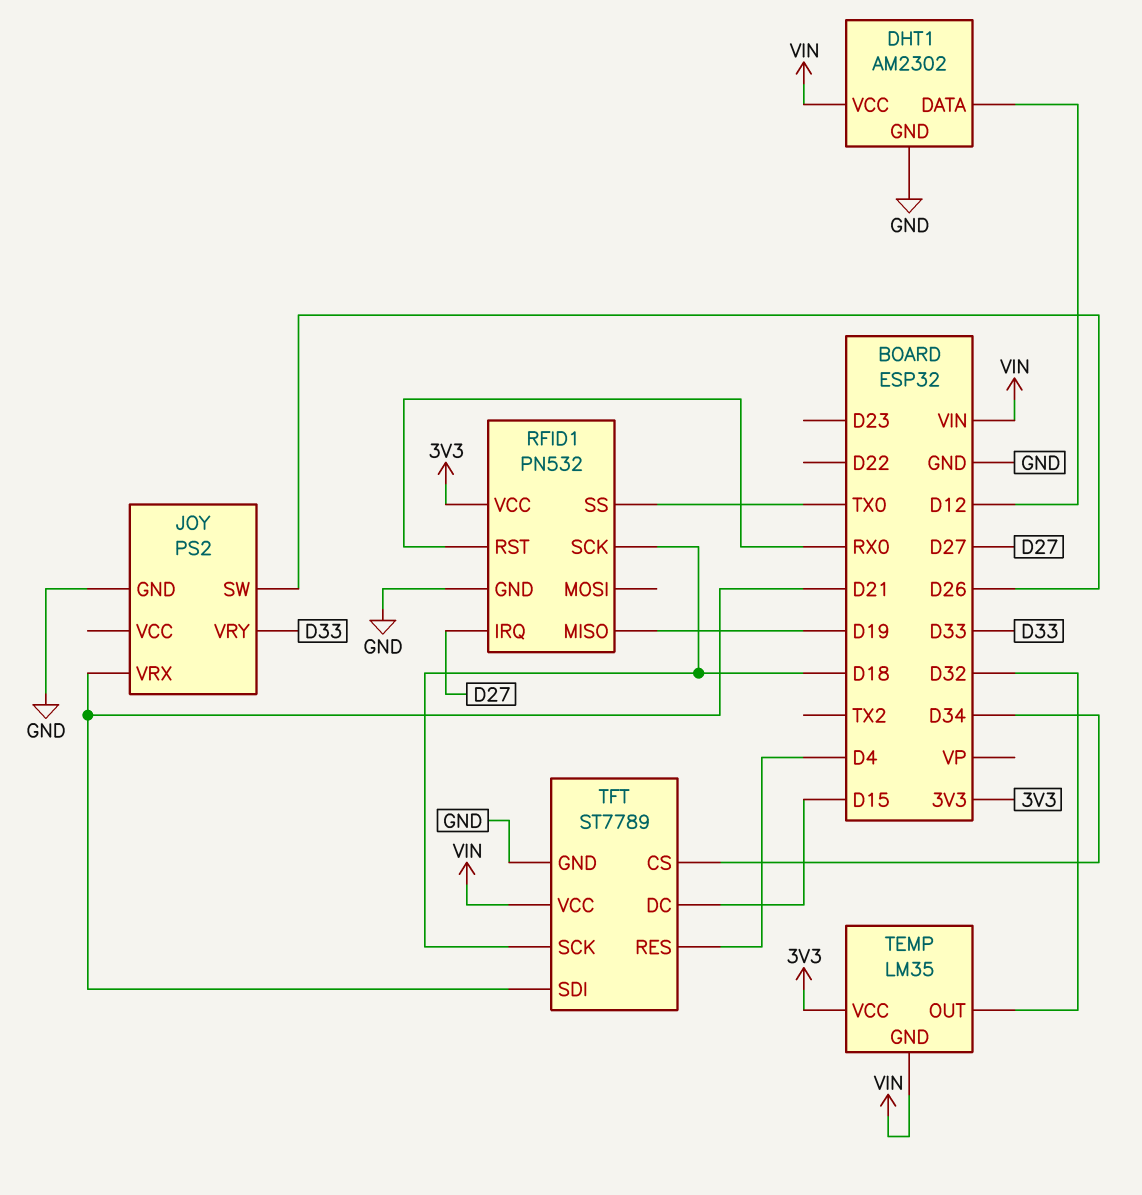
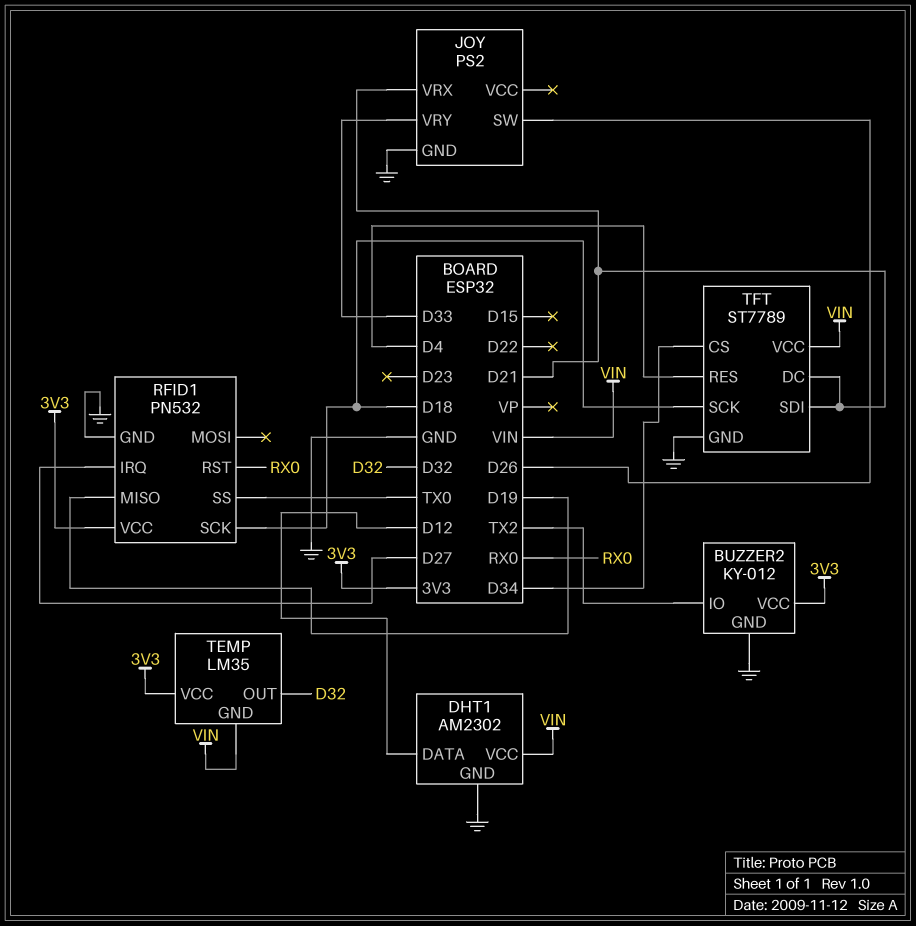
BUZZER2: none -> KY-012
BUZZER2 pin GND: none -> GND
BUZZER2 pin IO: none -> TX2
BUZZER2 pin VCC: none -> 3V3
TFT pin DC: D15 -> D21

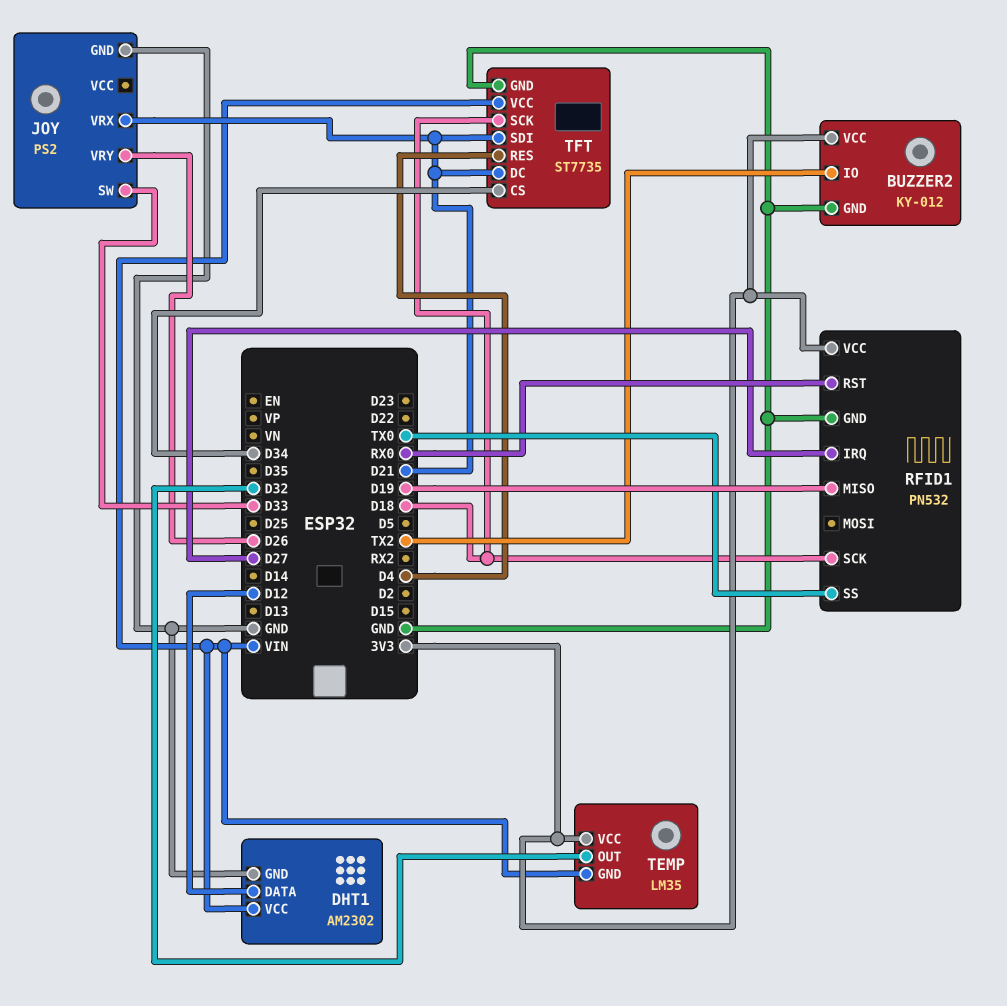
JOY pin SW: D26 -> D33
JOY pin VRY: D33 -> D26
TFT: ST7789 -> ST7735

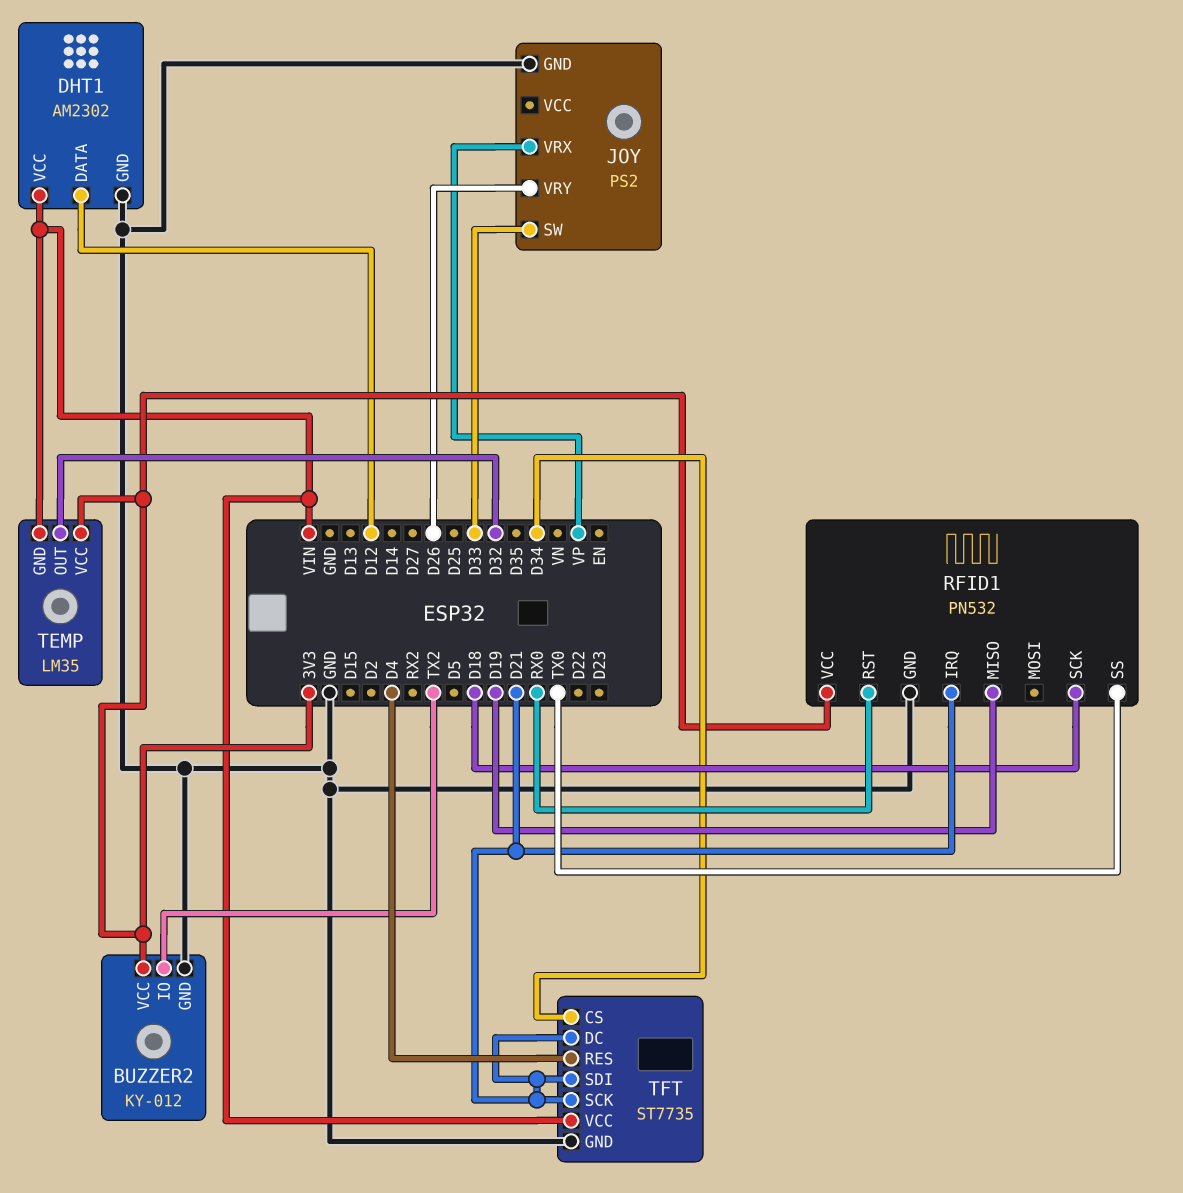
JOY pin VRX: D21 -> VP
RFID1 pin IRQ: D27 -> D21
TFT pin SCK: D18 -> D21

